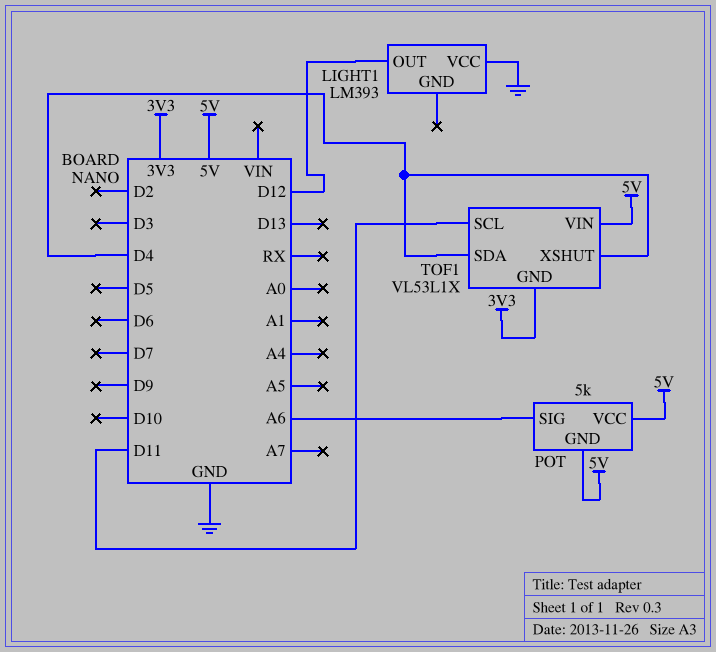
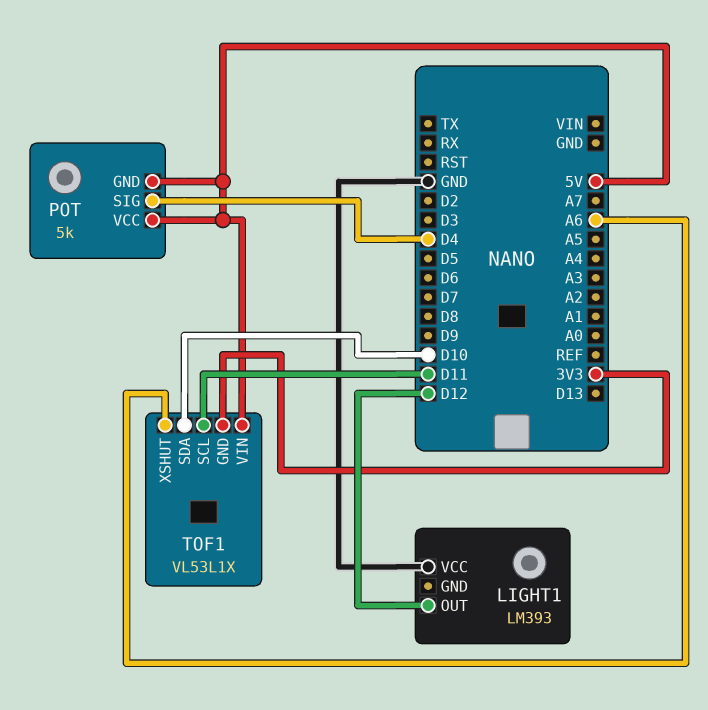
POT pin SIG: A6 -> D4
TOF1 pin SDA: D4 -> D10
TOF1 pin XSHUT: D4 -> A6

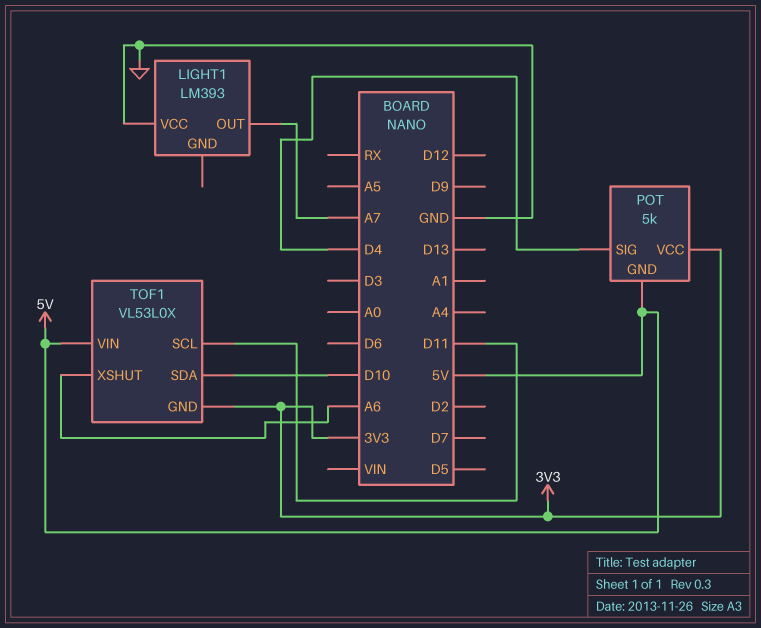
LIGHT1 pin OUT: D12 -> A7
POT pin VCC: 5V -> 3V3
TOF1: VL53L1X -> VL53L0X

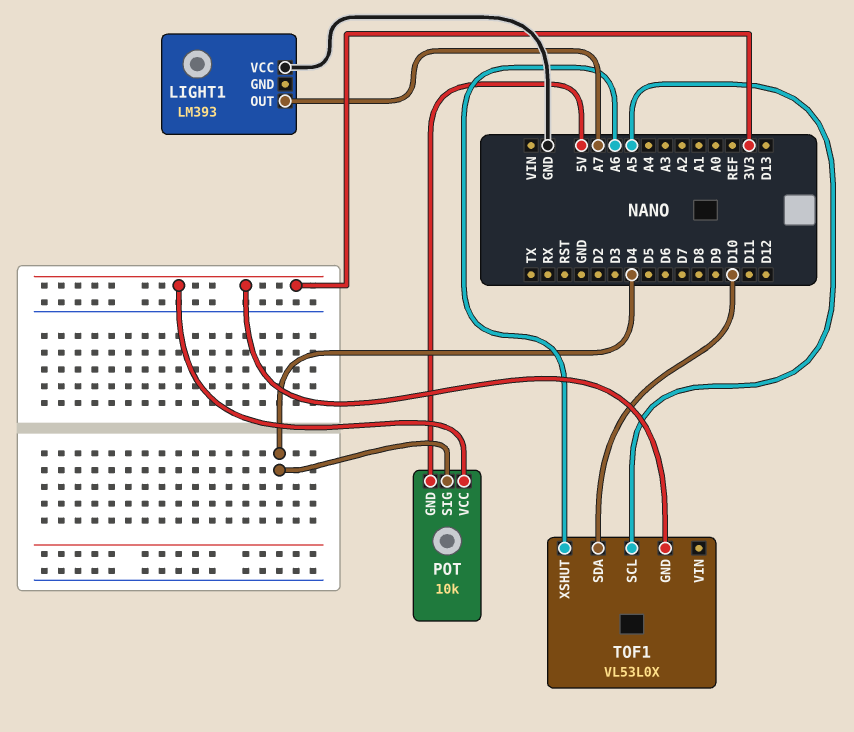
POT: 5k -> 10k
TOF1 pin SCL: D11 -> A5
TOF1 pin VIN: 5V -> none

